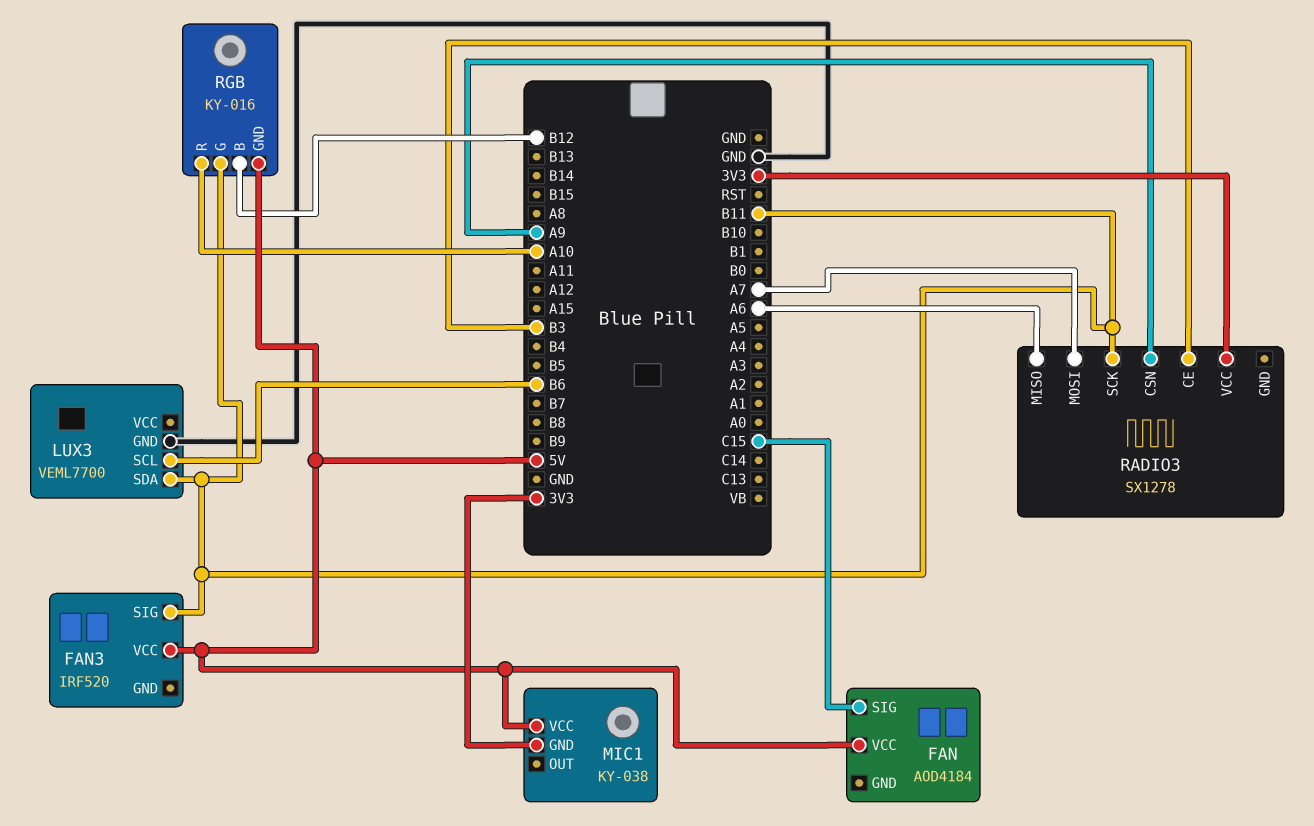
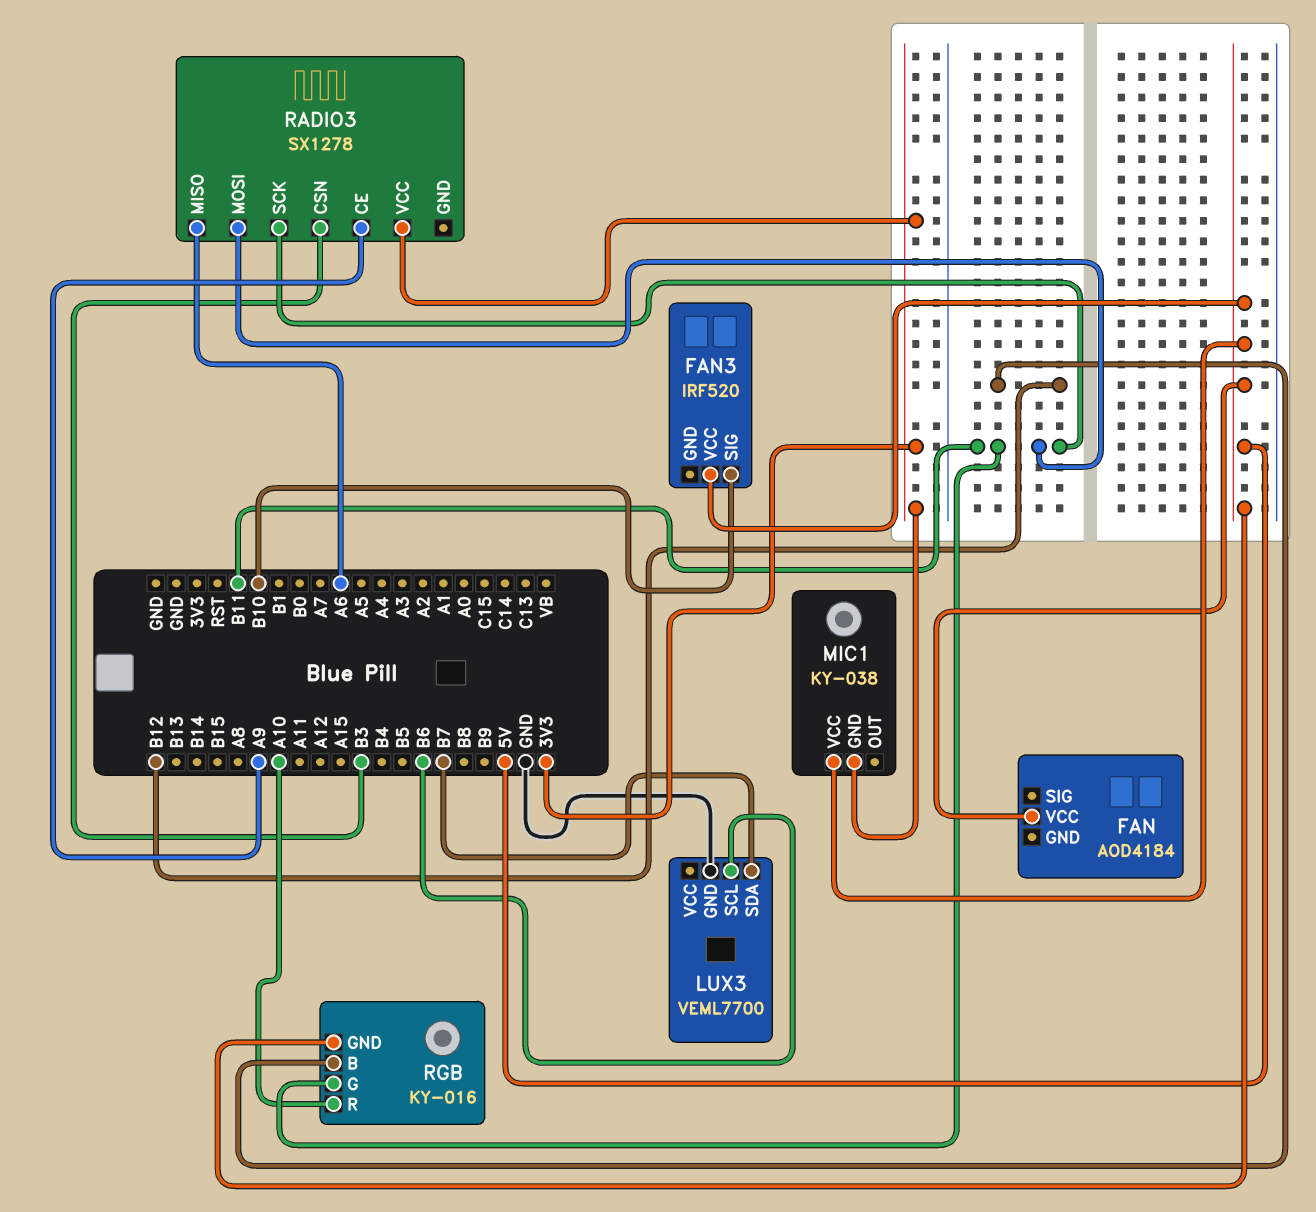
FAN pin SIG: C15 -> none
FAN3 pin SIG: B11 -> B10
LUX3 pin SDA: B11 -> B7
RADIO3 pin CE: B3 -> A9
RADIO3 pin CSN: A9 -> B3
RADIO3 pin MOSI: A7 -> B11

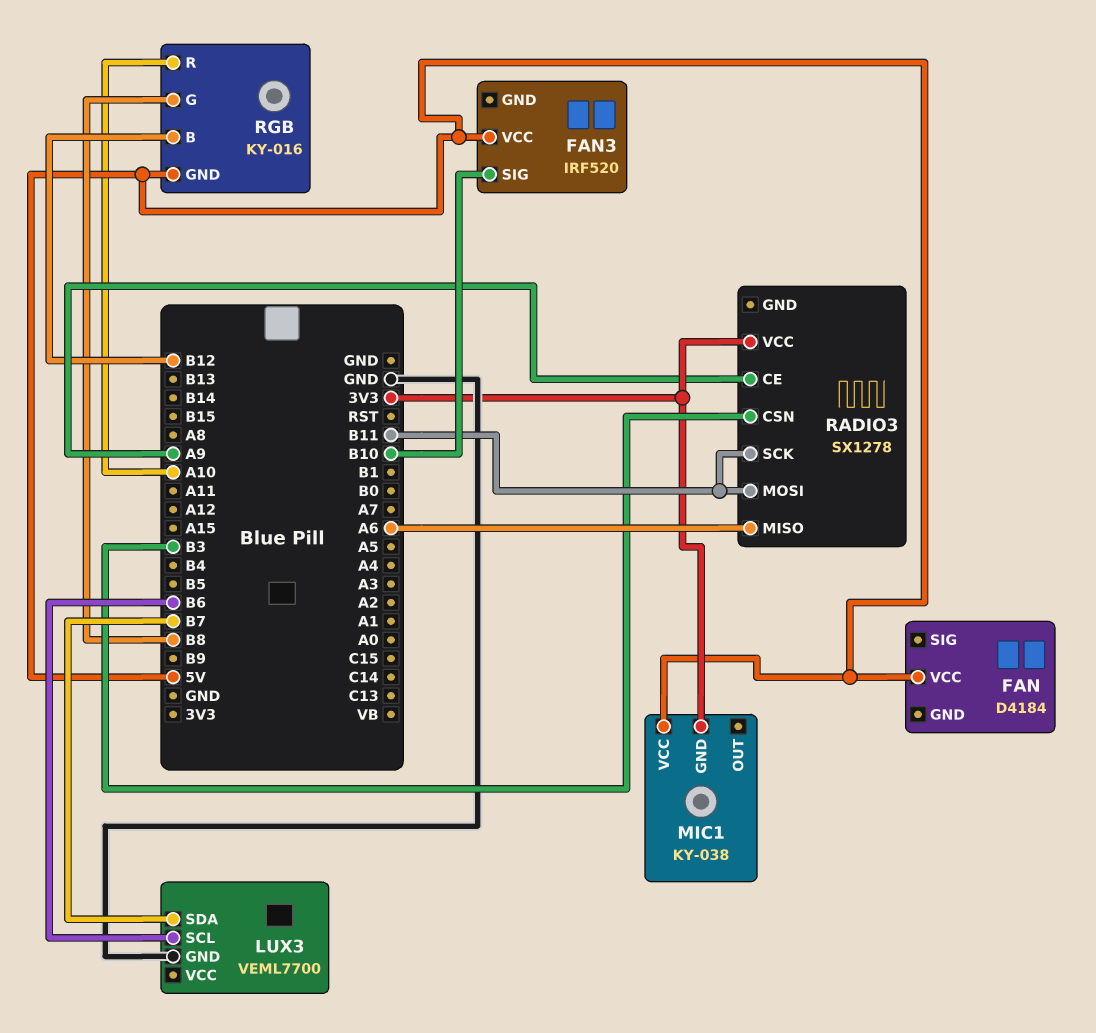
FAN: AOD4184 -> D4184
RGB pin G: B11 -> B8

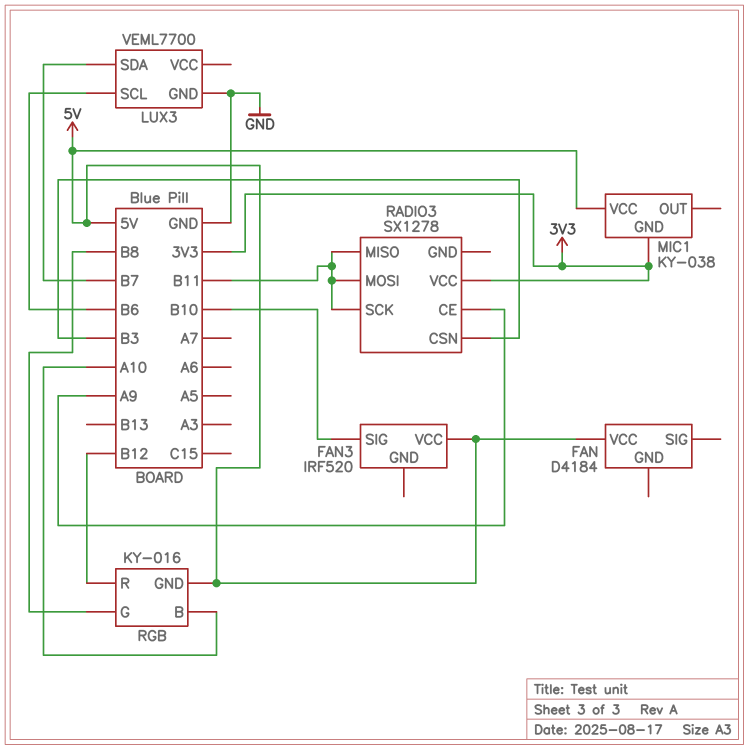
RADIO3 pin MISO: A6 -> B11
RGB pin B: B12 -> A10
RGB pin R: A10 -> B12

